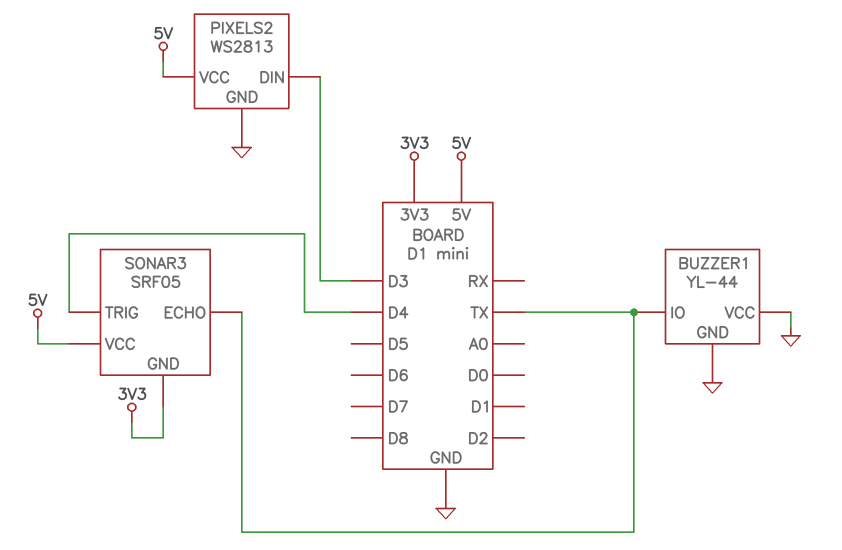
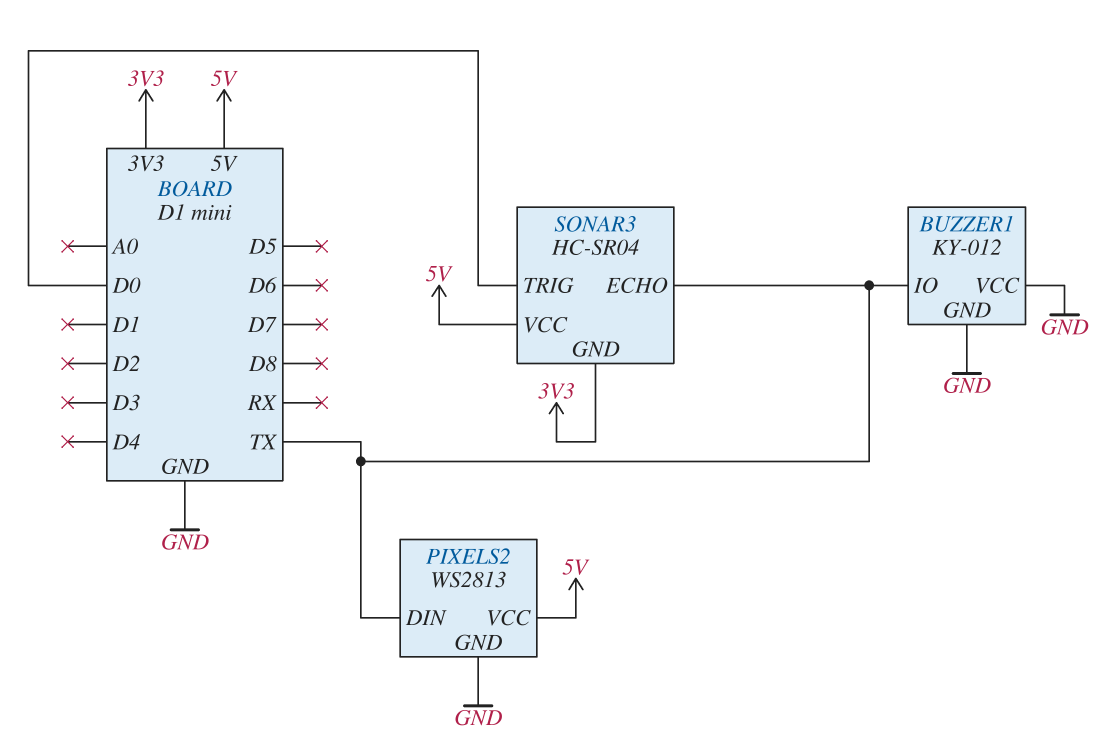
BUZZER1: YL-44 -> KY-012
PIXELS2 pin DIN: D3 -> TX
SONAR3: SRF05 -> HC-SR04
SONAR3 pin TRIG: D4 -> D0

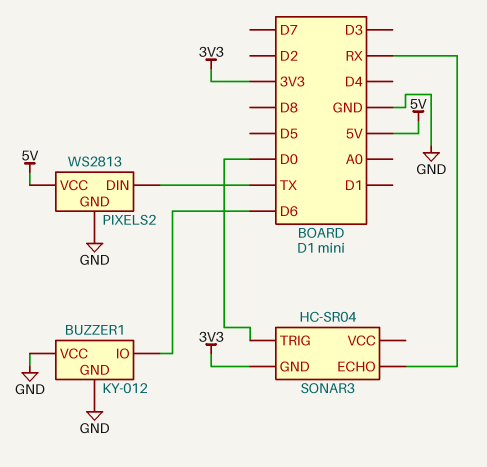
BUZZER1 pin IO: TX -> D6
SONAR3 pin ECHO: TX -> RX
SONAR3 pin VCC: 5V -> none

